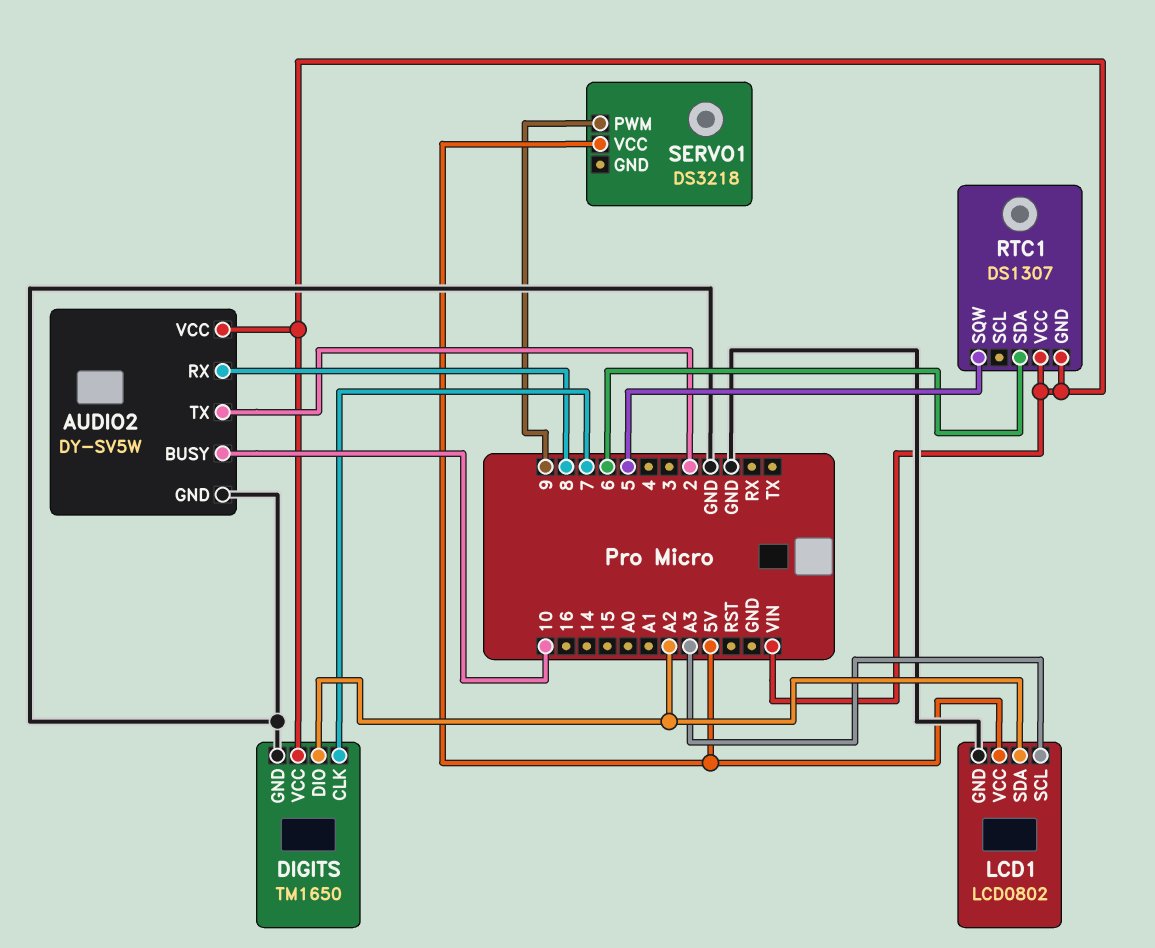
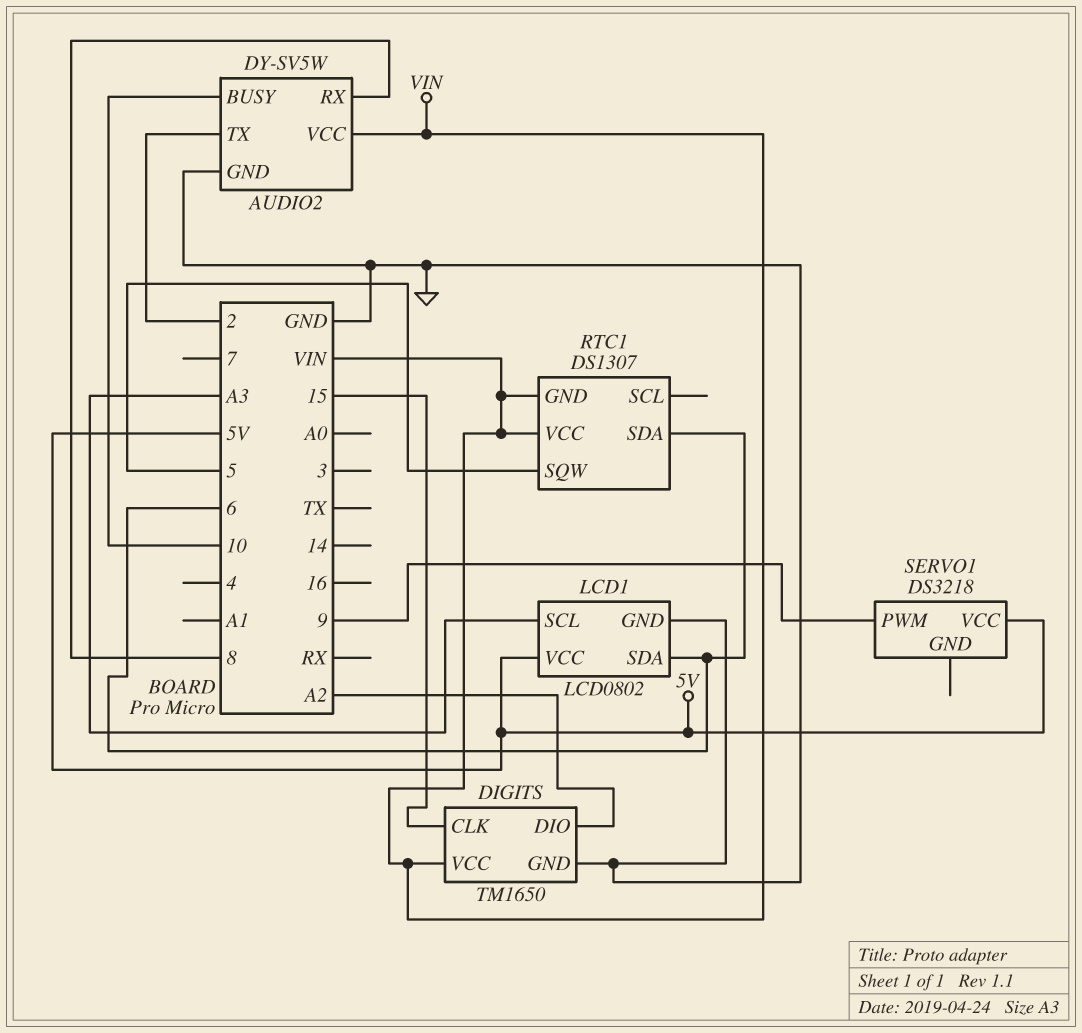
DIGITS pin CLK: 7 -> 15
LCD1 pin SDA: A2 -> 6

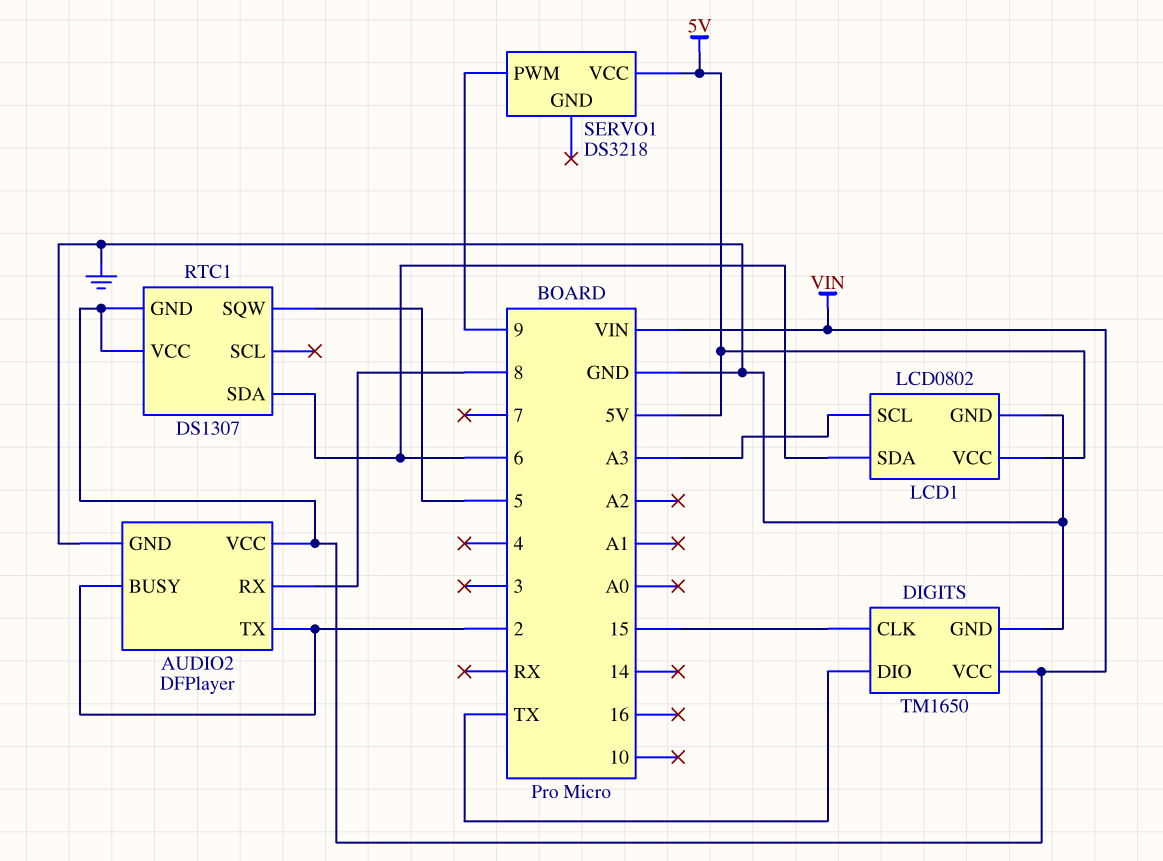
AUDIO2: DY-SV5W -> DFPlayer
AUDIO2 pin BUSY: 10 -> 2
DIGITS pin DIO: A2 -> TX

